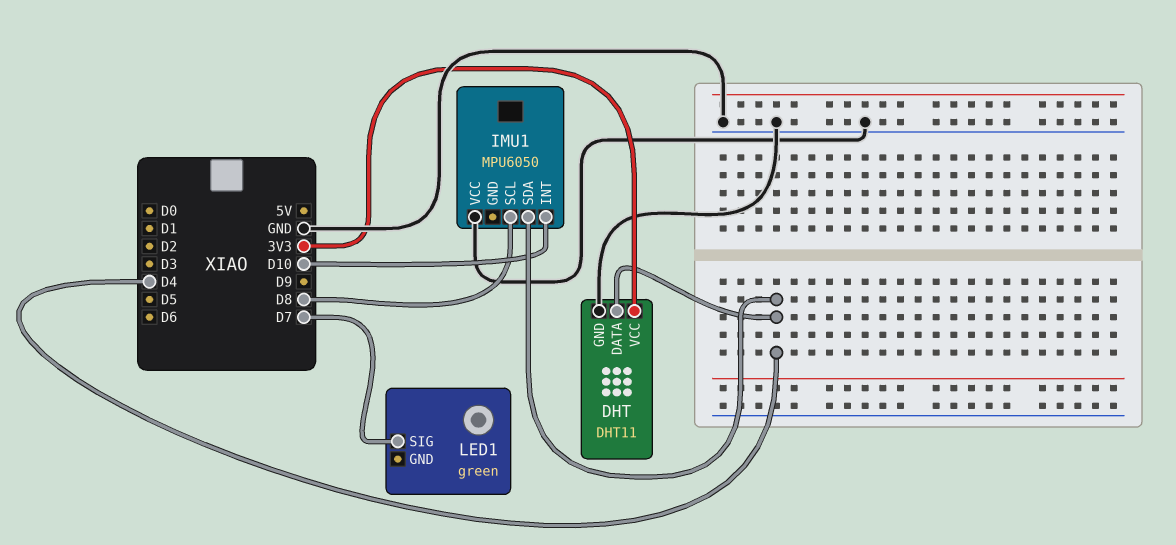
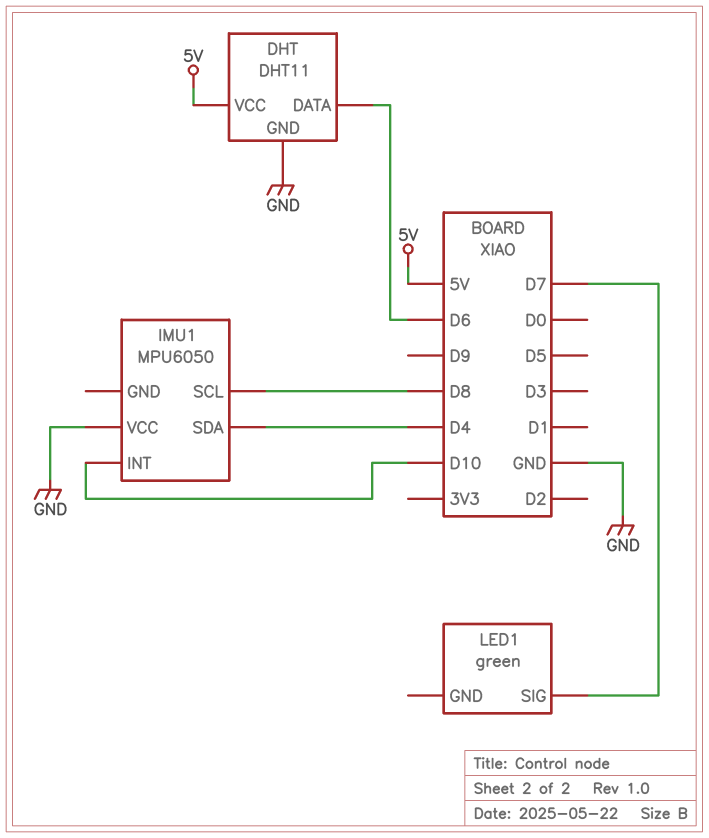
DHT pin DATA: D4 -> D6
DHT pin VCC: 3V3 -> 5V

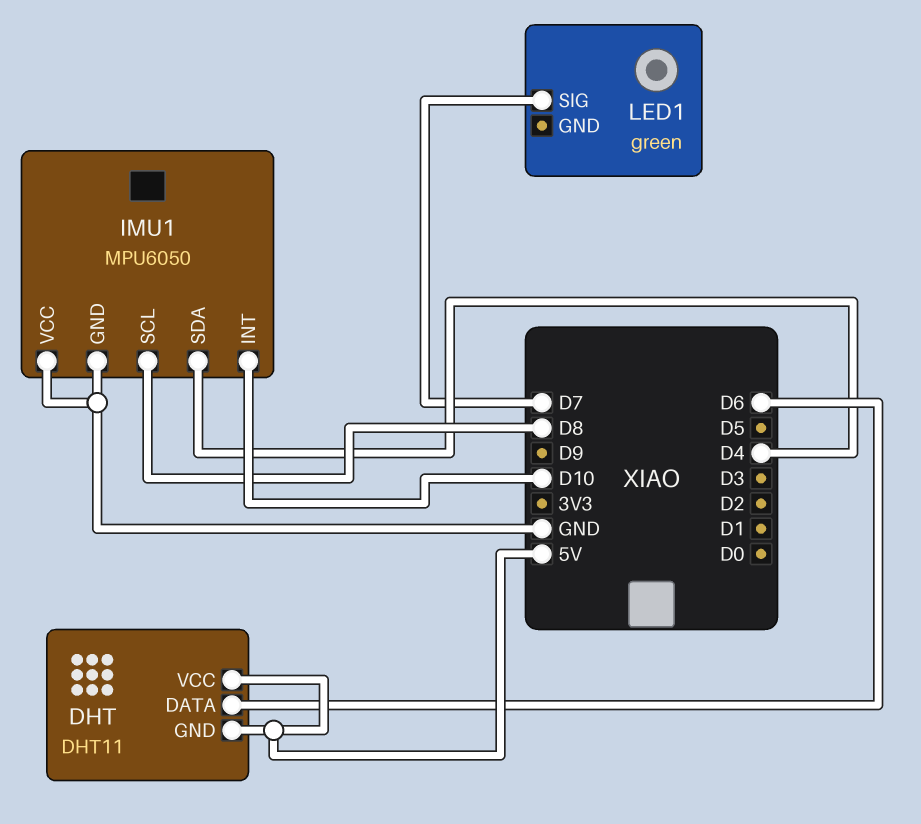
DHT pin GND: GND -> 5V
IMU1 pin GND: none -> GND

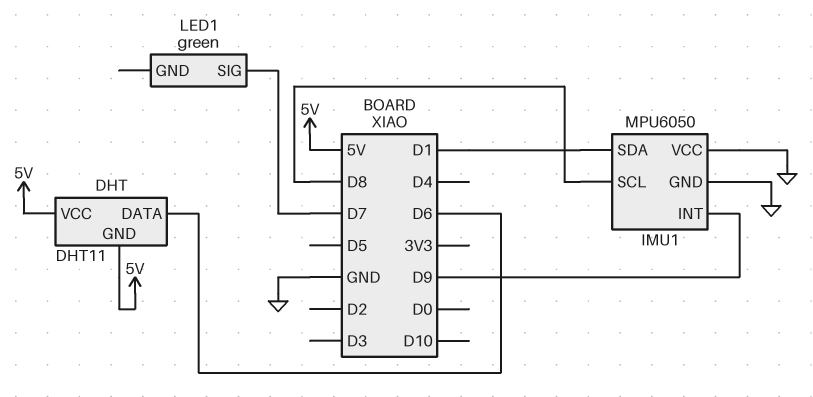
IMU1 pin INT: D10 -> D9
IMU1 pin SDA: D4 -> D1

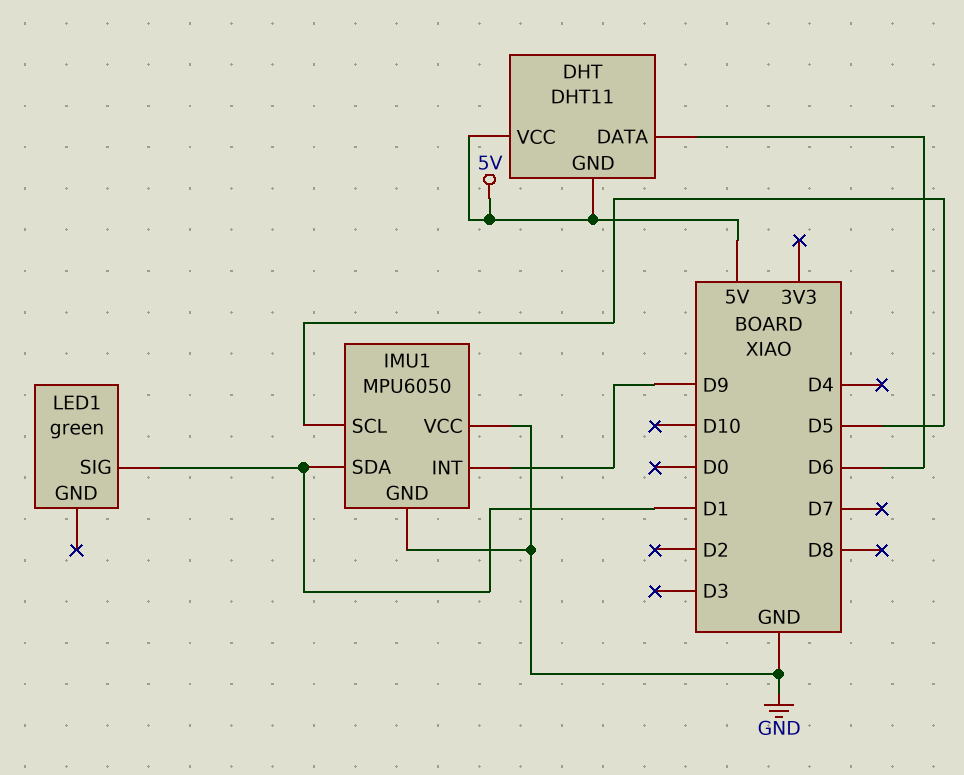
IMU1 pin SCL: D8 -> D5
LED1 pin SIG: D7 -> D1

